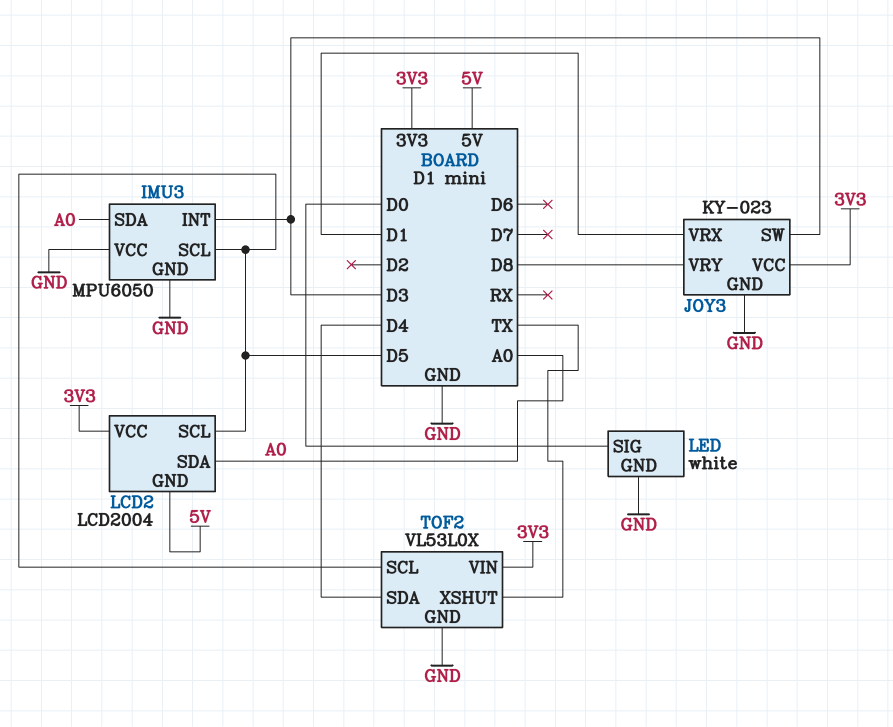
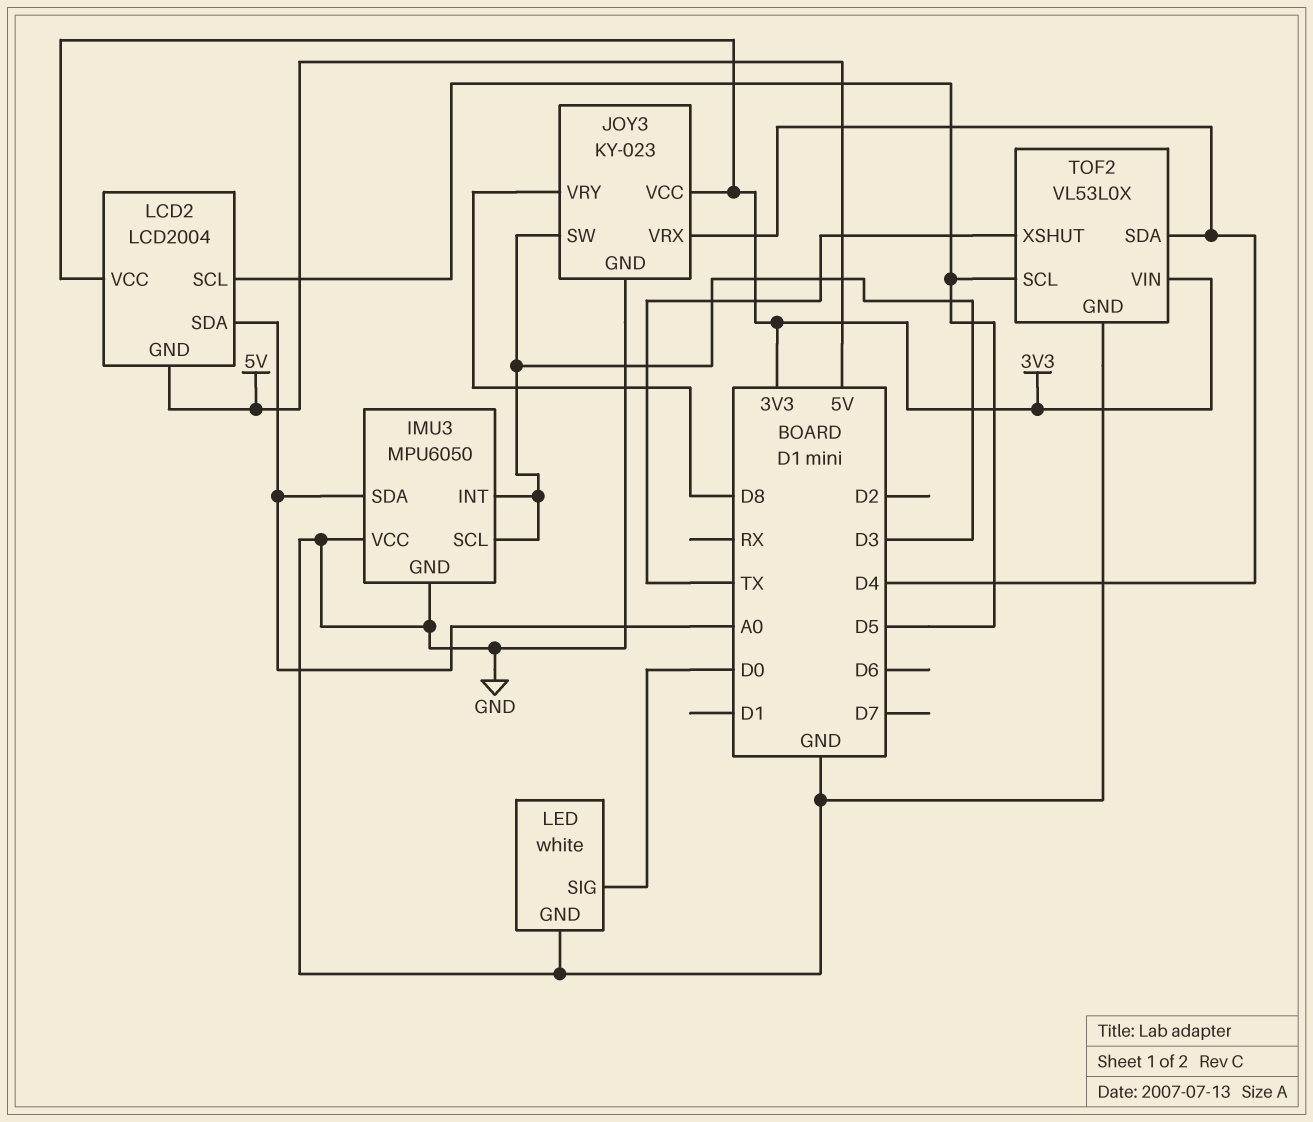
IMU3 pin SCL: D5 -> D3
JOY3 pin VRX: D1 -> D4

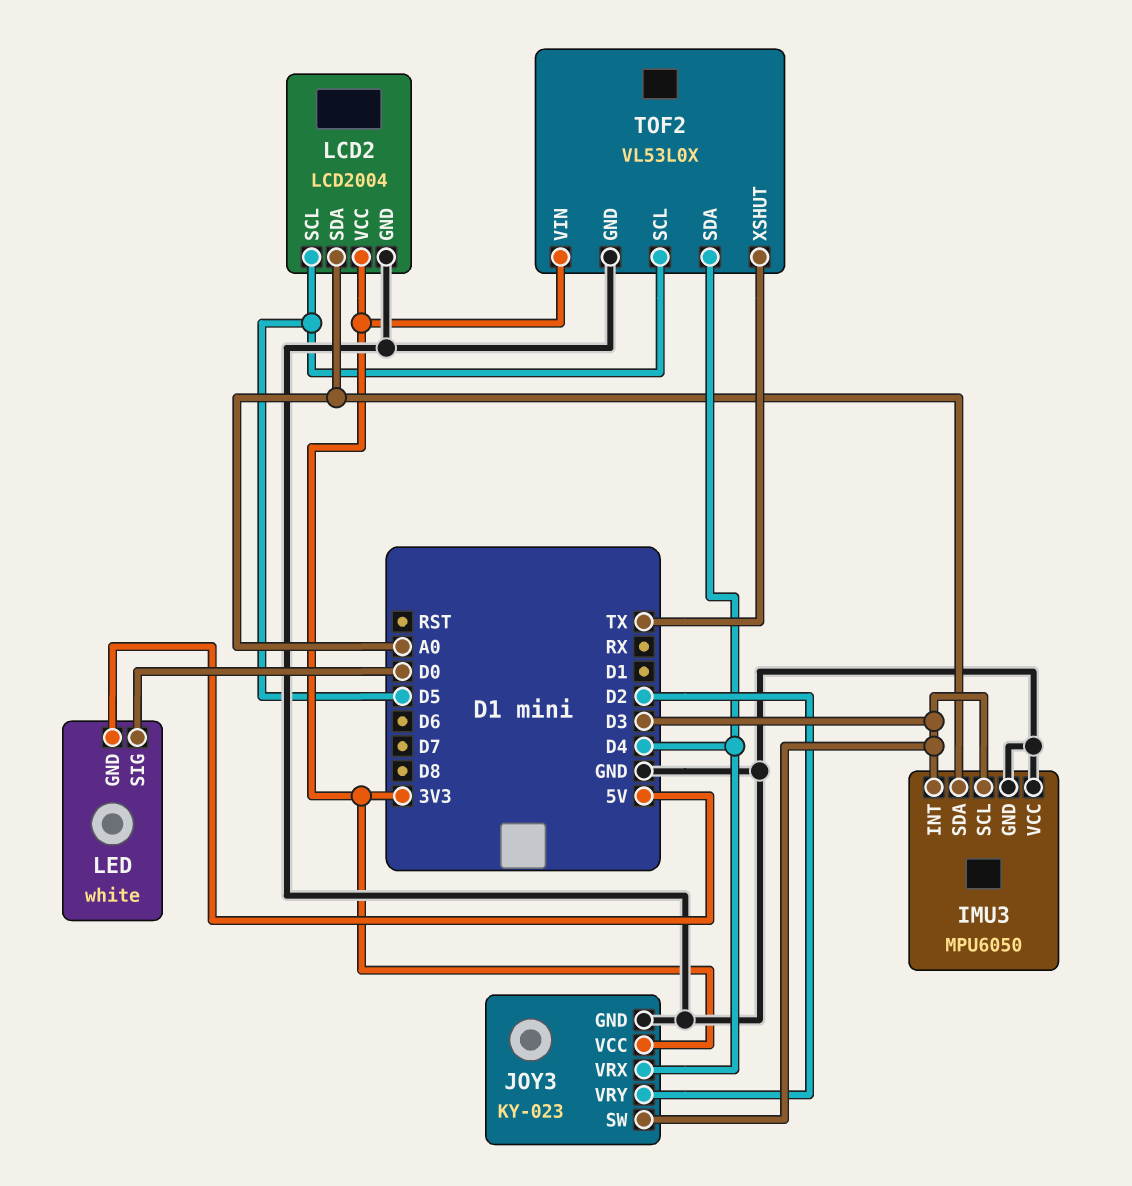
JOY3 pin VRY: D8 -> D2
LCD2 pin GND: 5V -> GND
LED pin GND: GND -> 5V

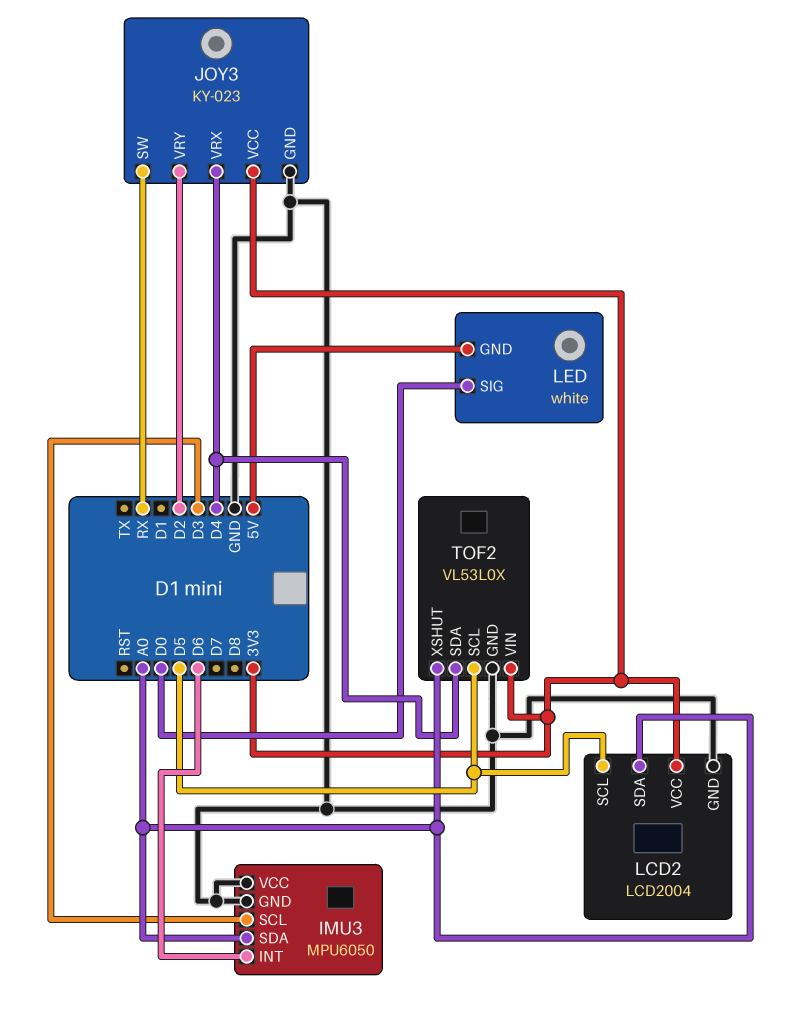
IMU3 pin INT: D3 -> D6
JOY3 pin SW: D3 -> RX
TOF2 pin XSHUT: TX -> A0

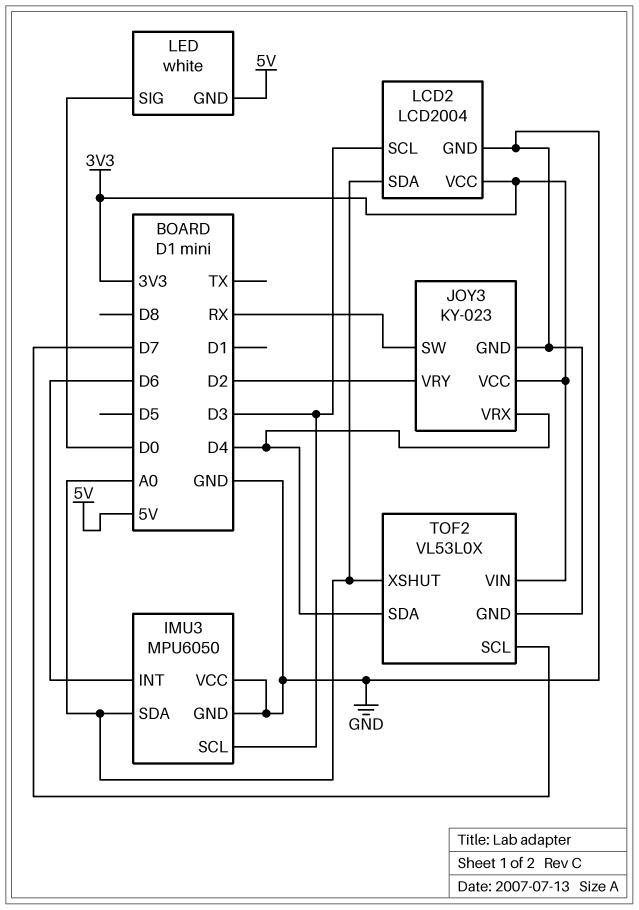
LCD2 pin SCL: D5 -> D3
TOF2 pin SCL: D5 -> D7

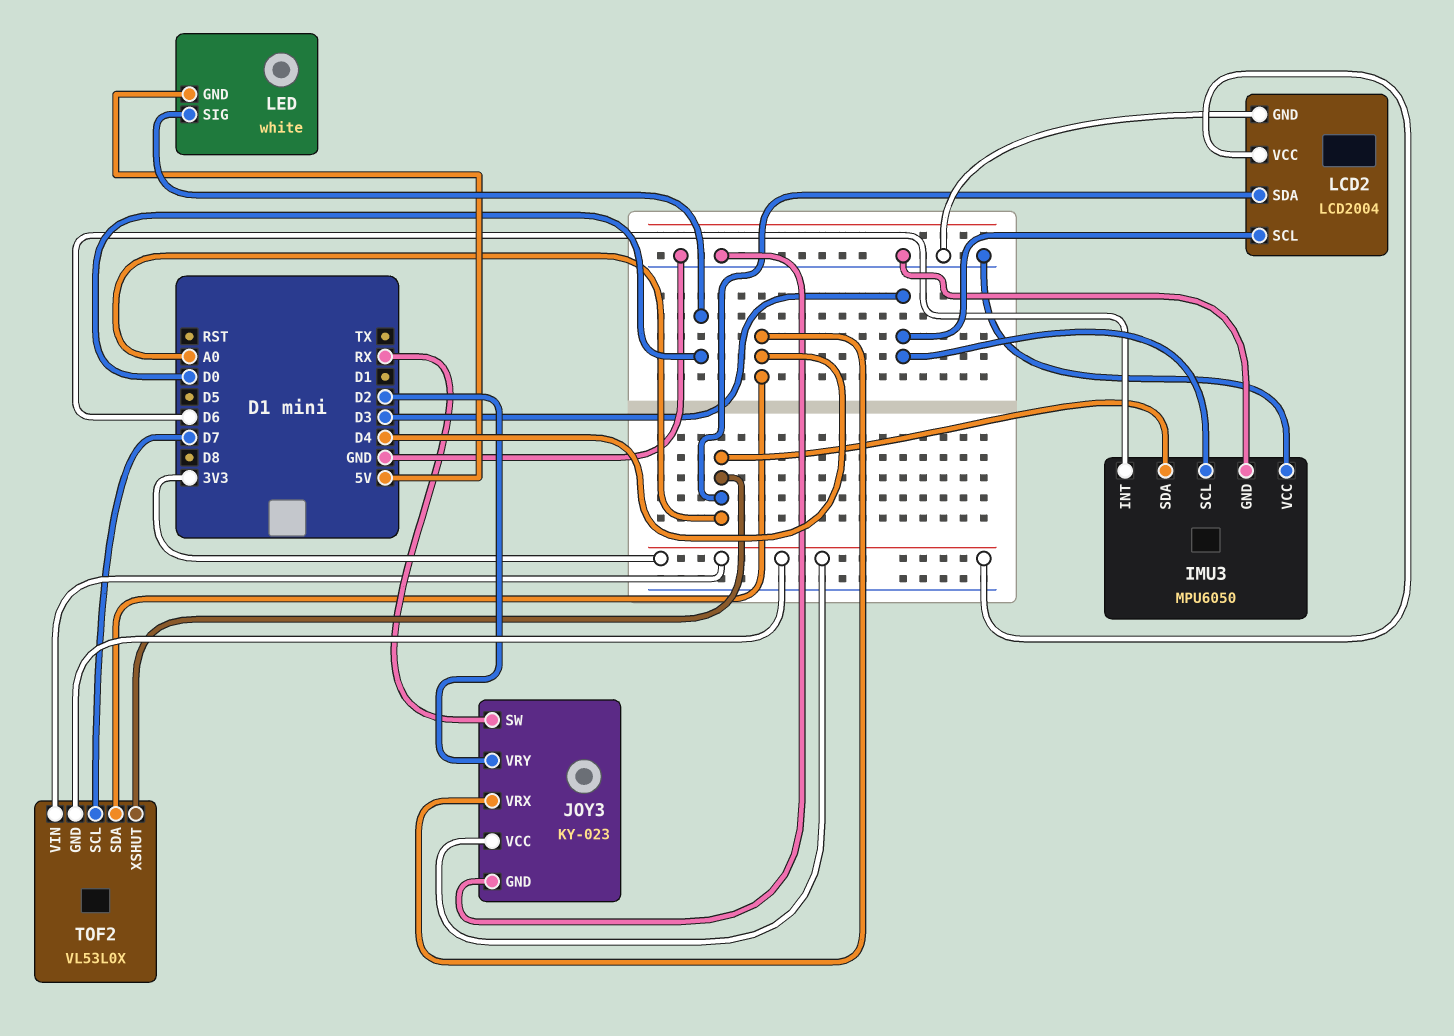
TOF2 pin GND: GND -> 3V3

